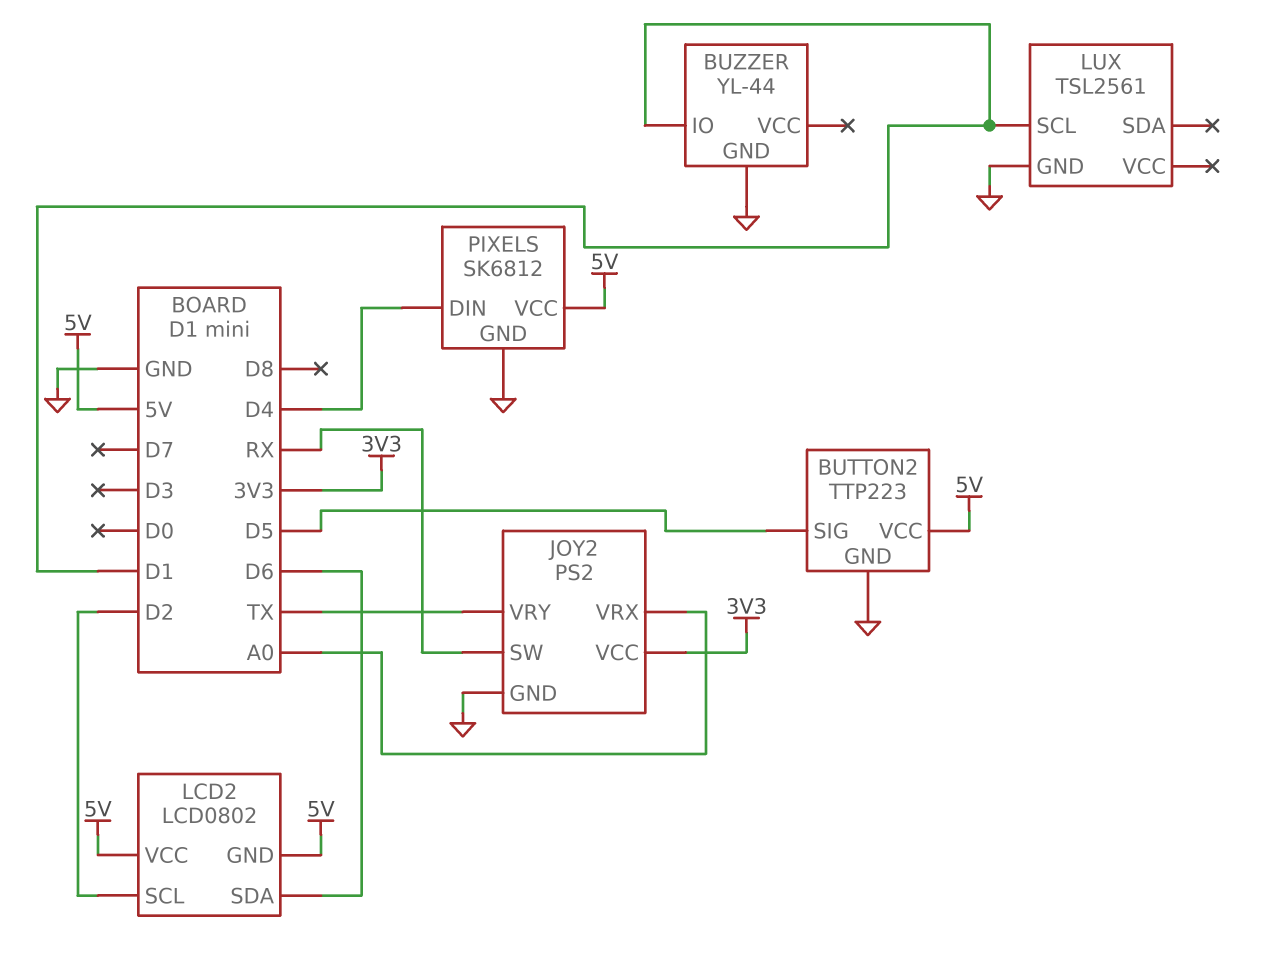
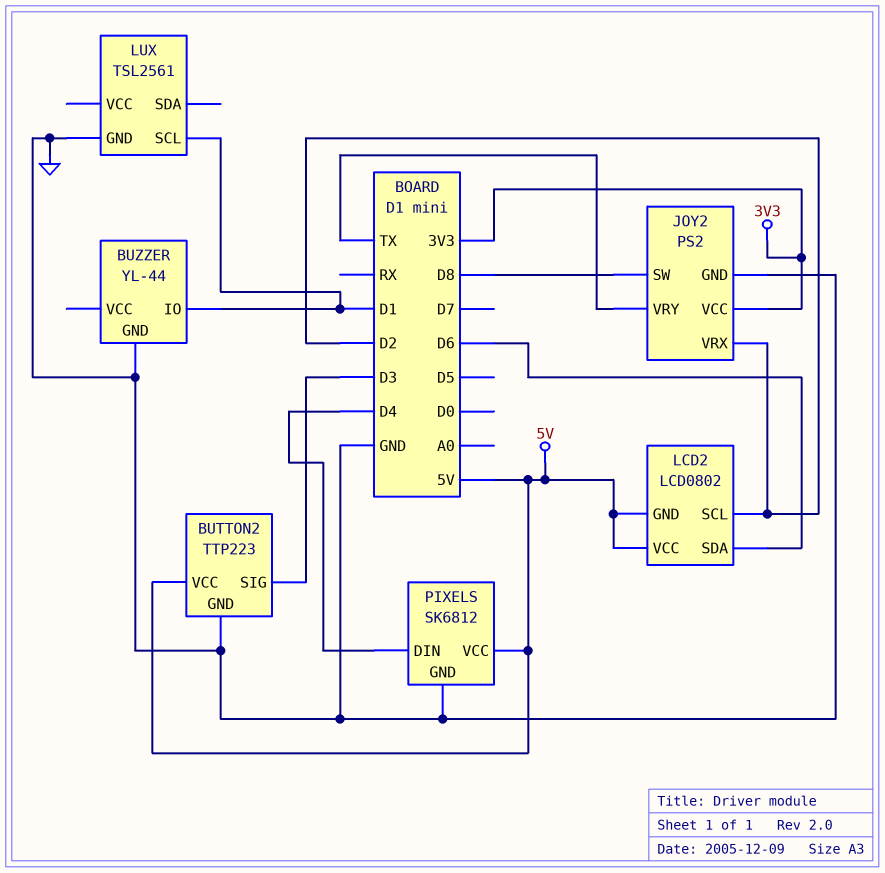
BUTTON2 pin SIG: D5 -> D3
JOY2 pin SW: RX -> D8
JOY2 pin VRX: A0 -> D2

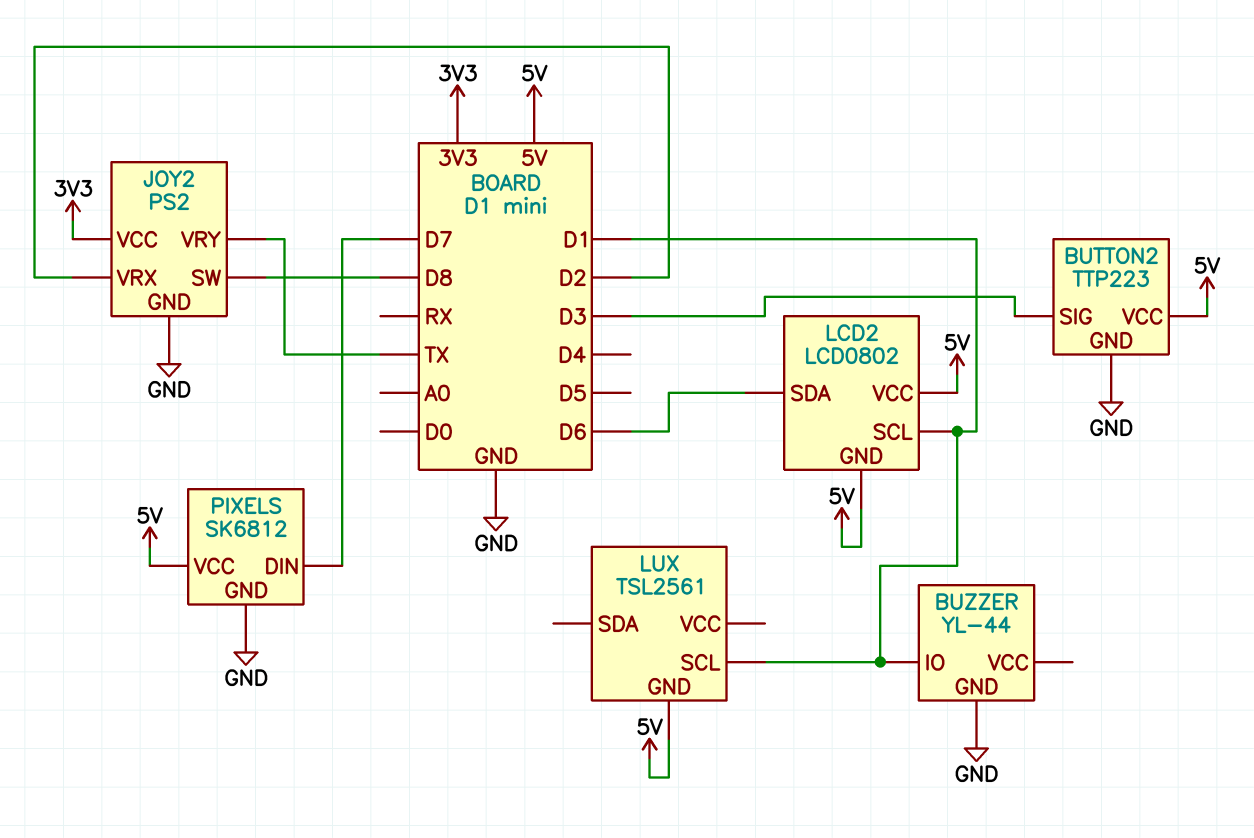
LCD2 pin SCL: D2 -> D1
LUX pin GND: GND -> 5V
PIXELS pin DIN: D4 -> D7

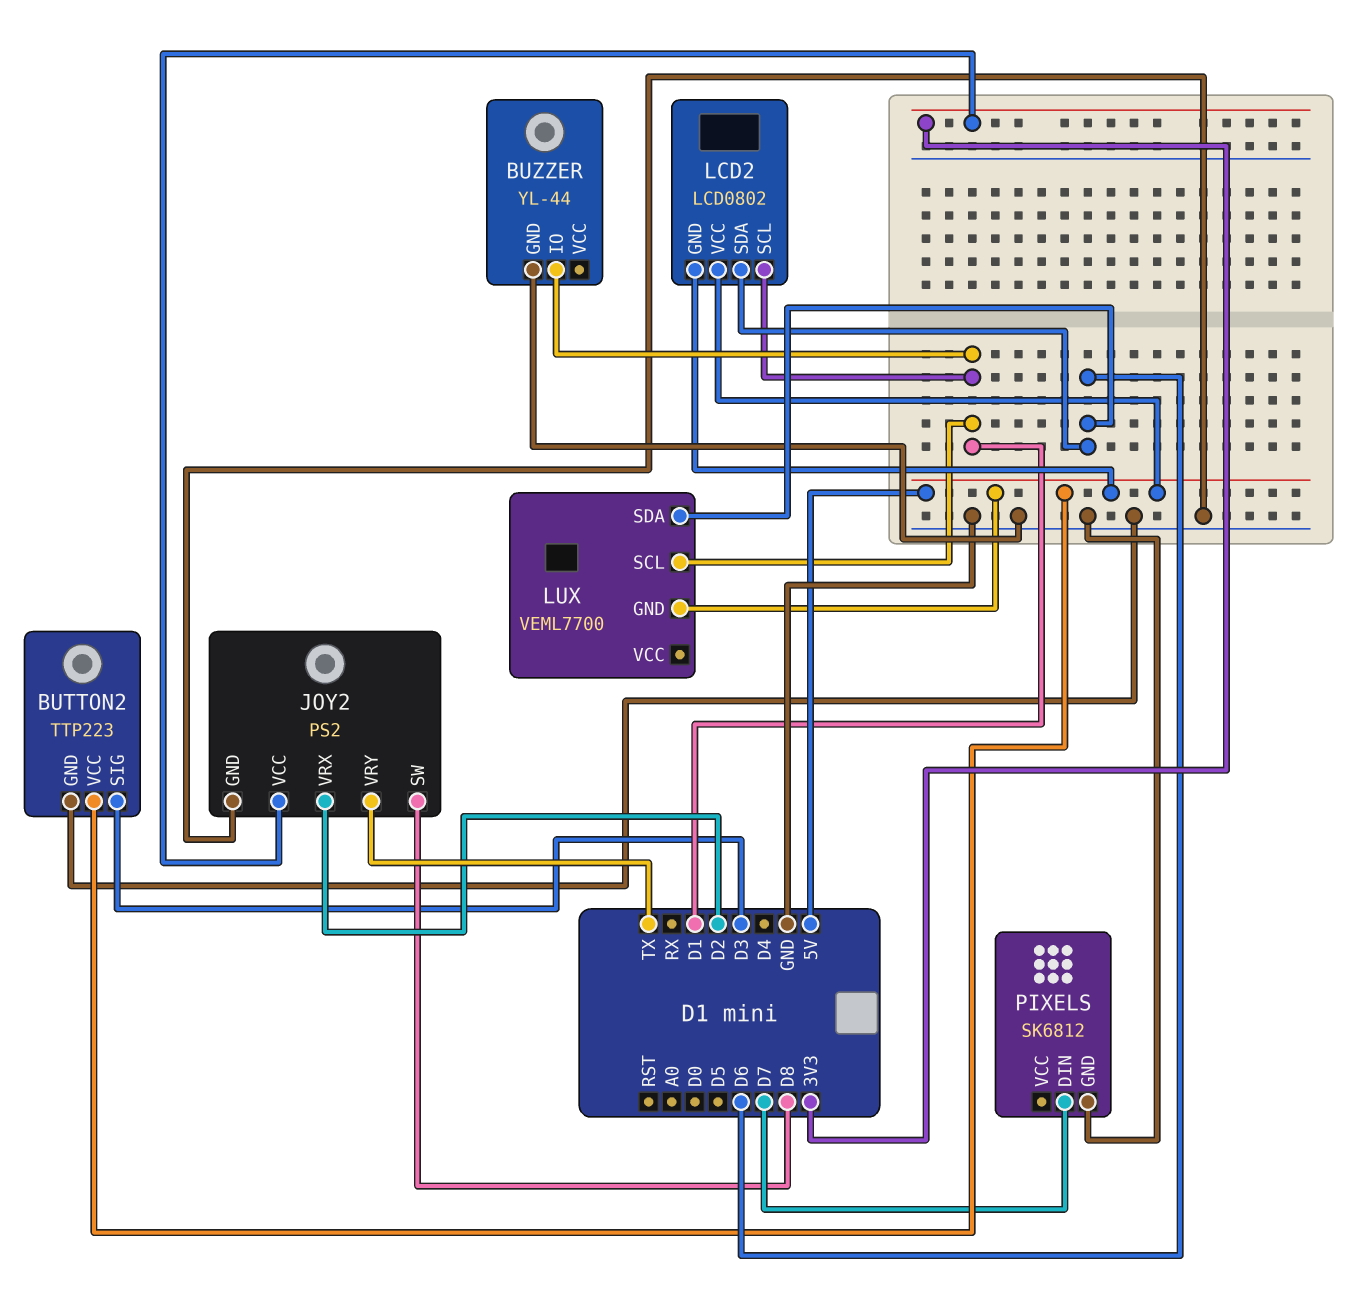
LUX: TSL2561 -> VEML7700
LUX pin SDA: none -> D6
PIXELS pin VCC: 5V -> none

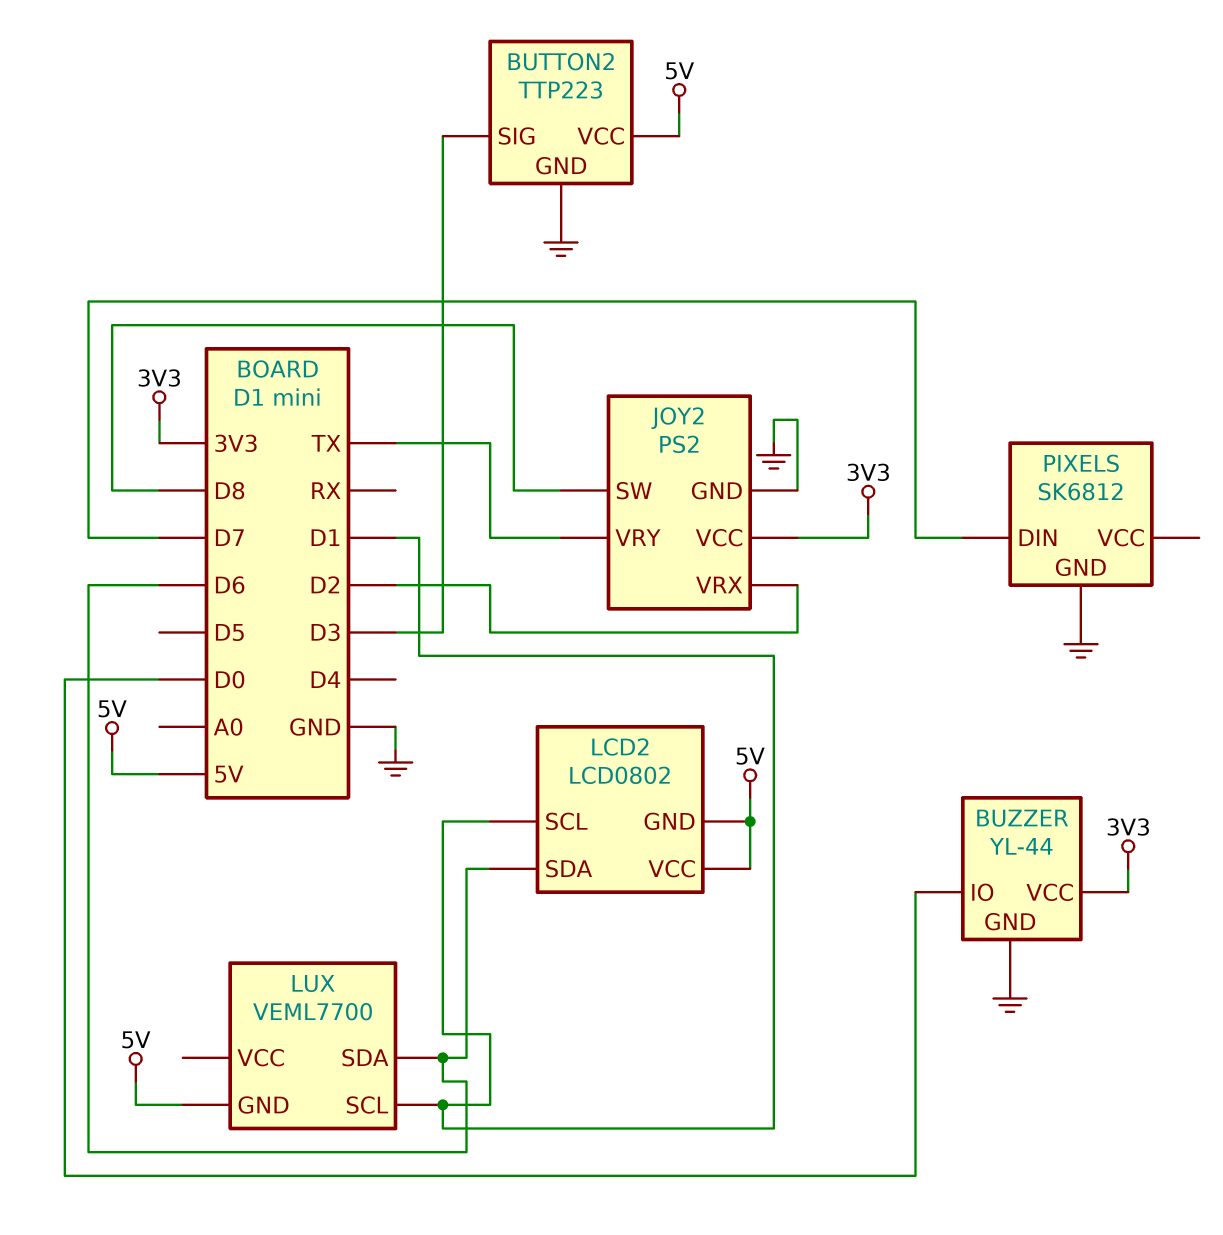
BUZZER pin IO: D1 -> D0
BUZZER pin VCC: none -> 3V3

